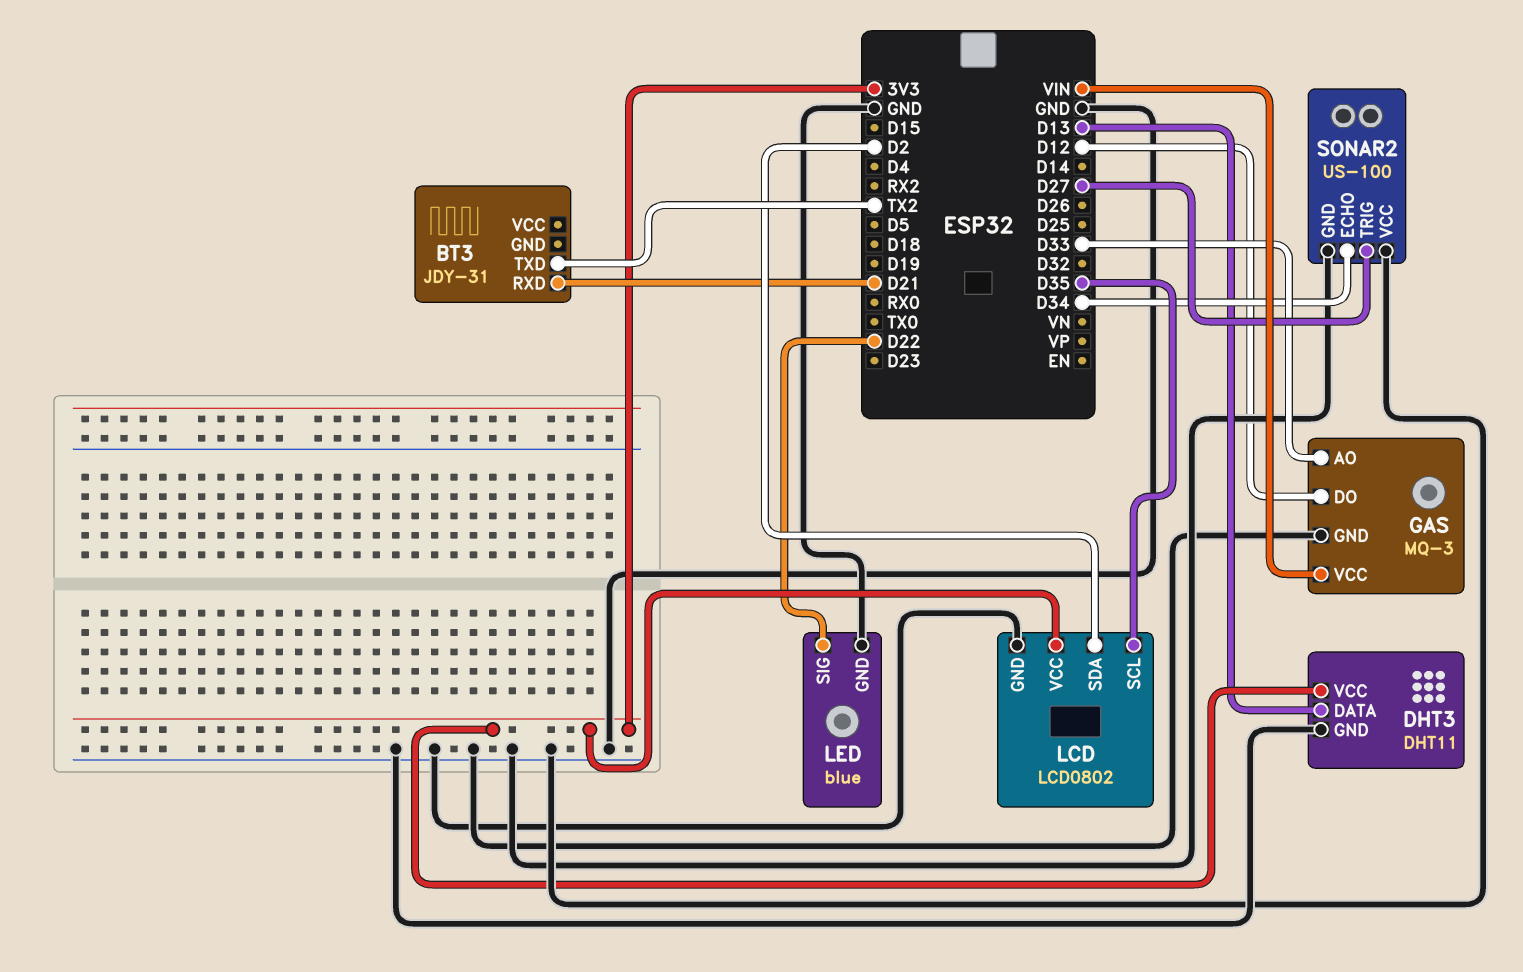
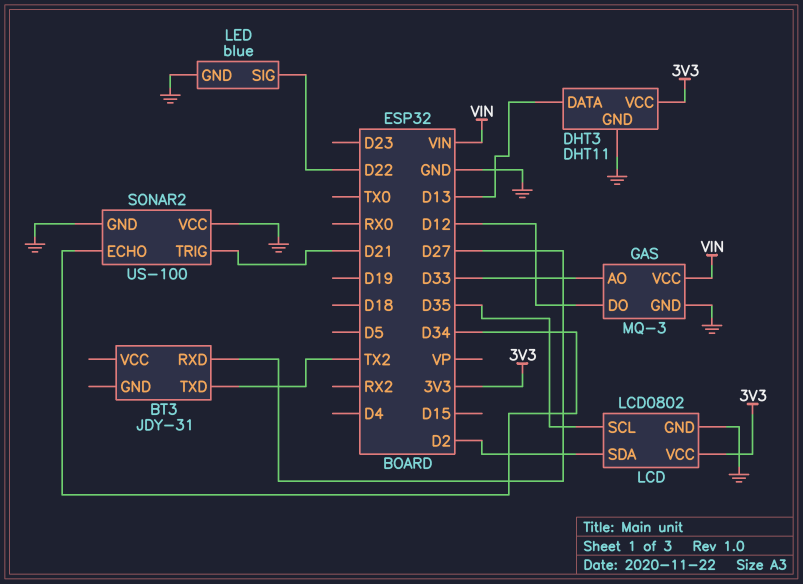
BT3 pin RXD: D21 -> D27
SONAR2 pin TRIG: D27 -> D21

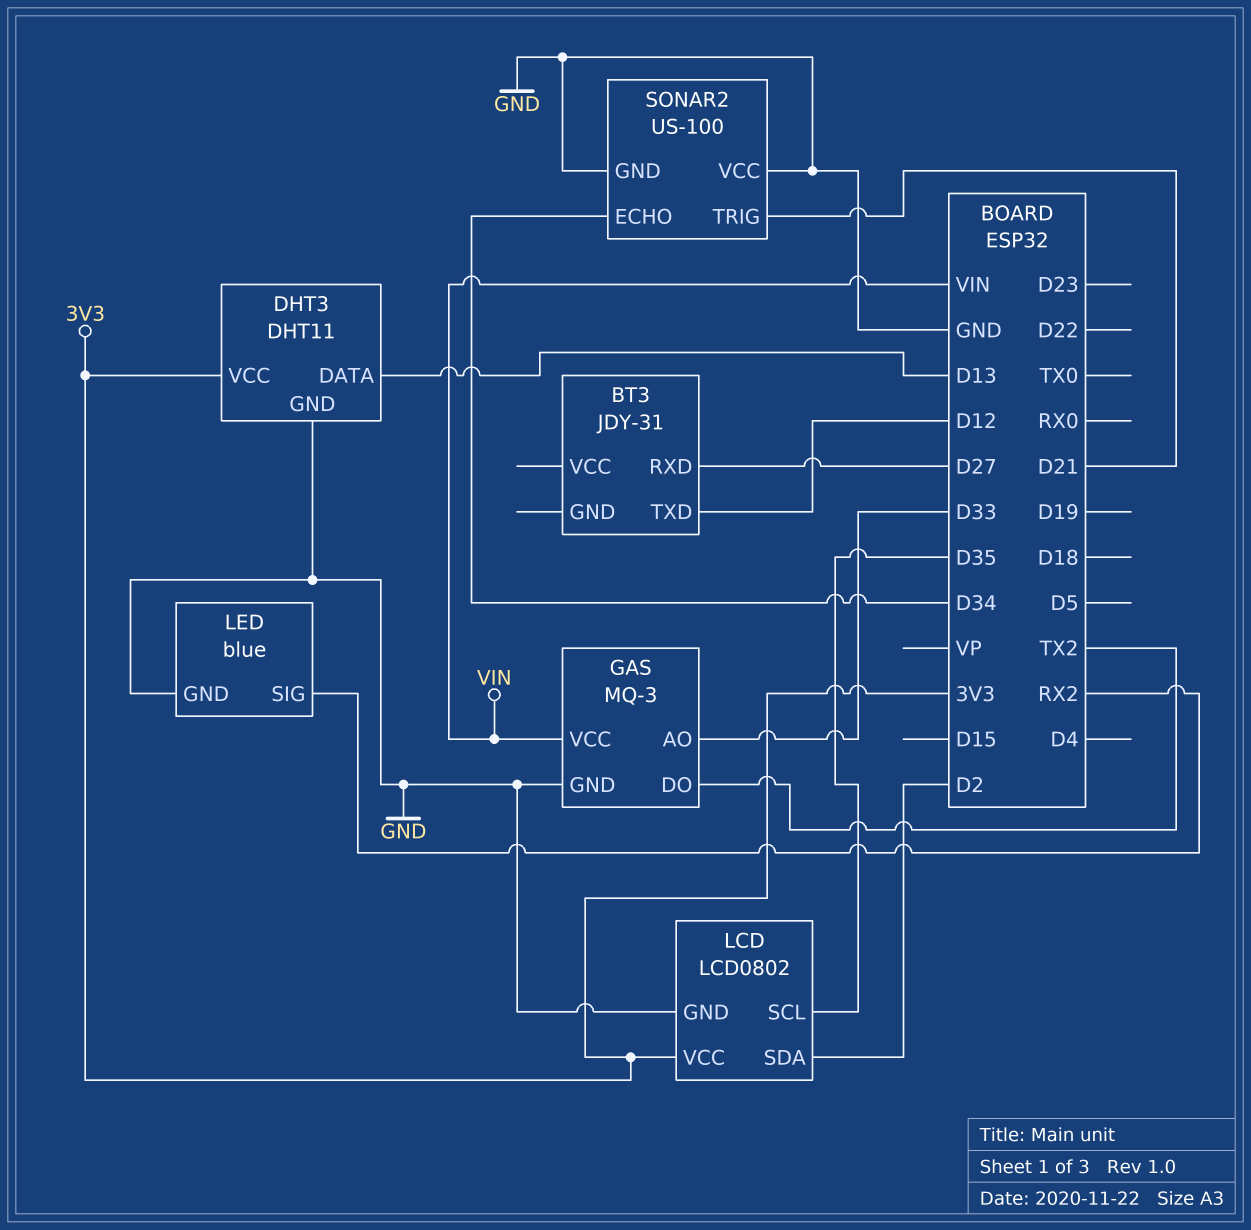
BT3 pin TXD: TX2 -> D12
GAS pin DO: D12 -> TX2
LED pin SIG: D22 -> RX2

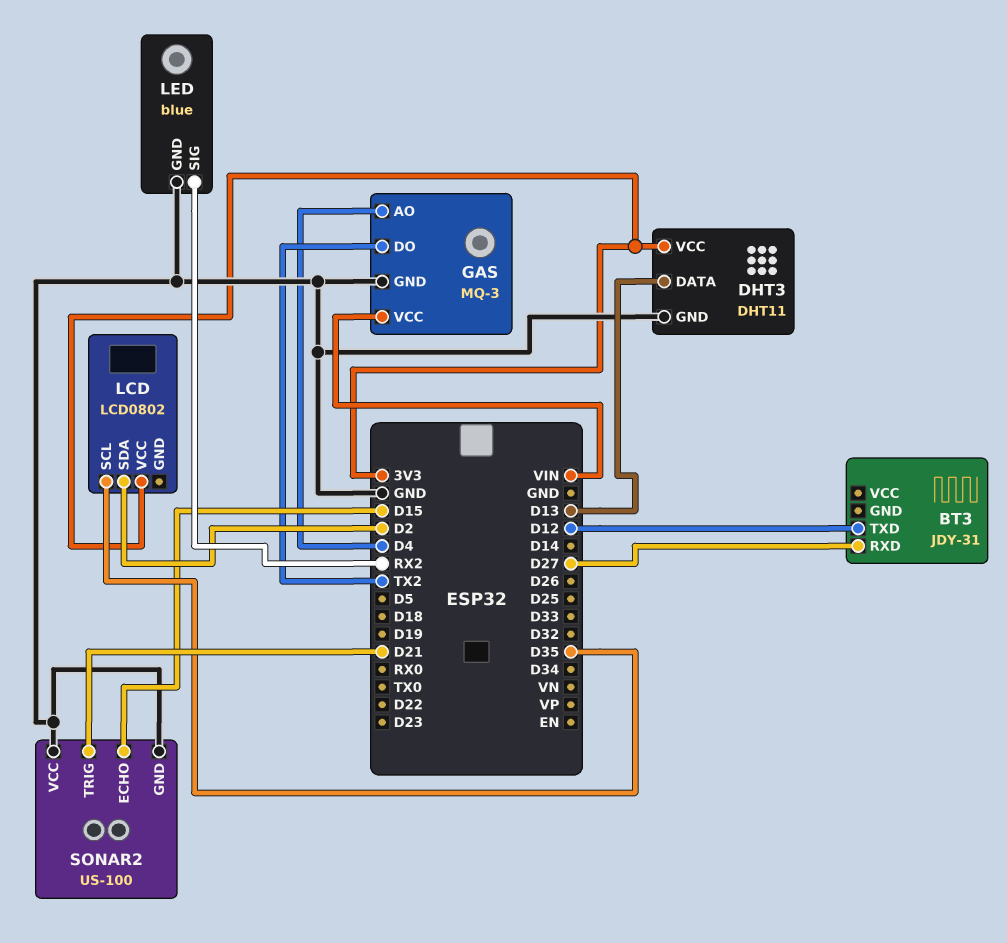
GAS pin AO: D33 -> D4
LCD pin GND: GND -> none
SONAR2 pin ECHO: D34 -> D15

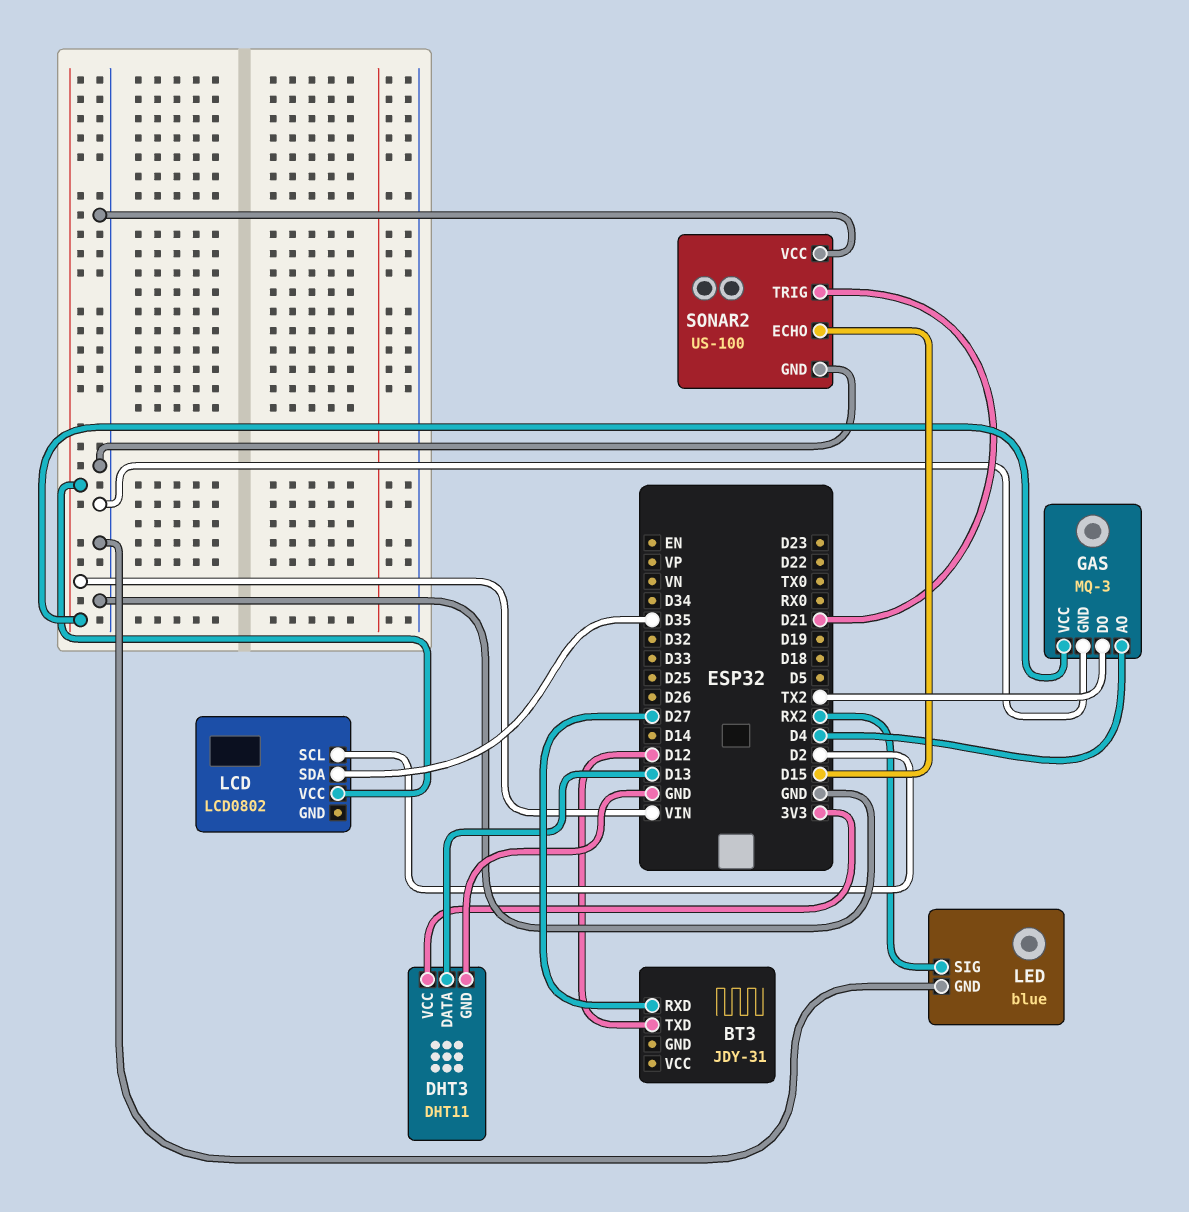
LCD pin SCL: D35 -> D2
LCD pin SDA: D2 -> D35
LCD pin VCC: 3V3 -> VIN

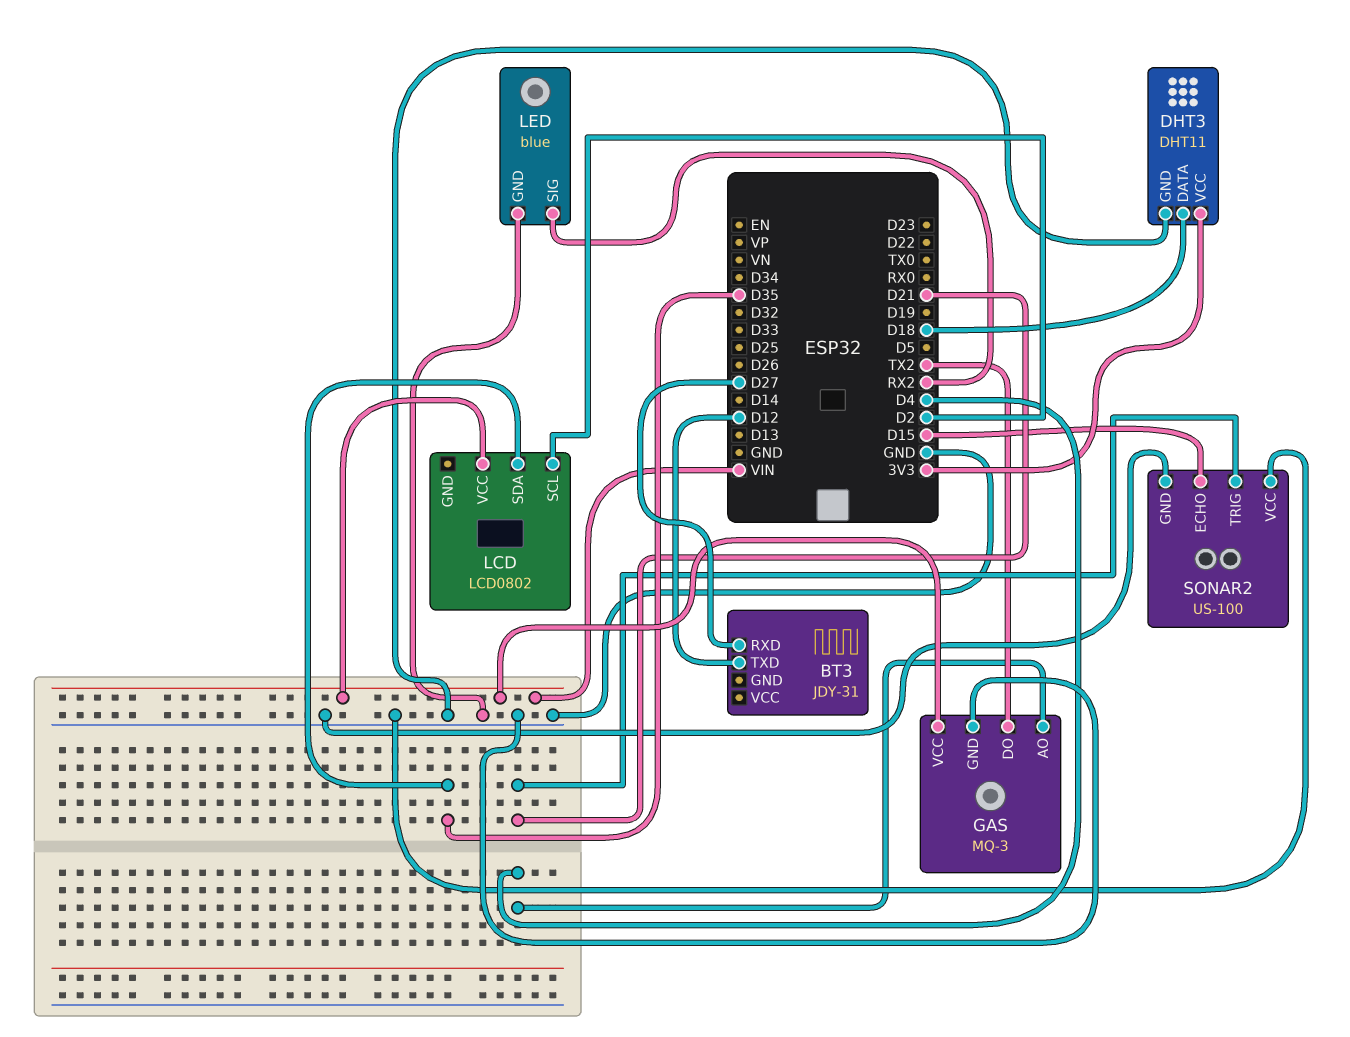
DHT3 pin DATA: D13 -> D18

